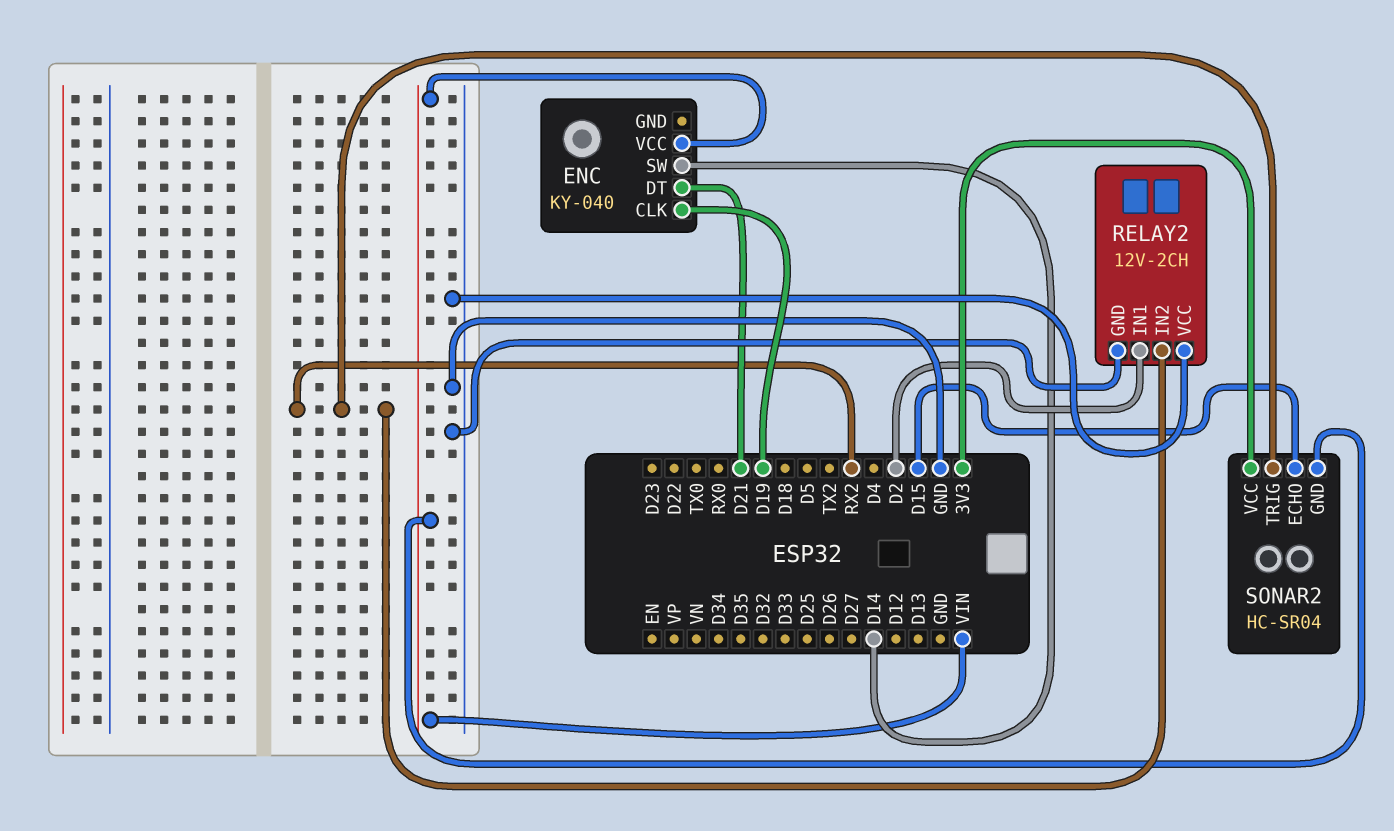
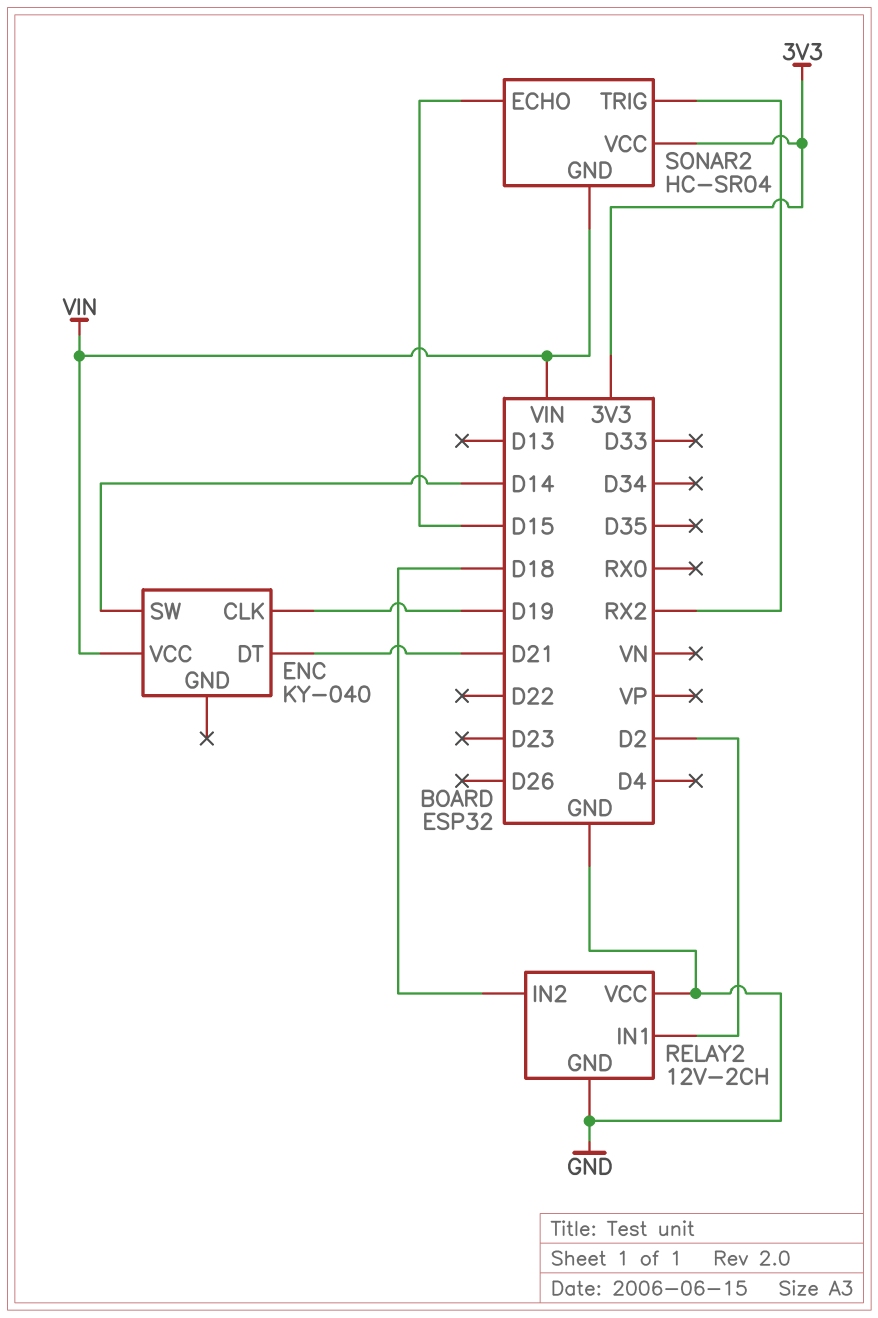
RELAY2 pin IN2: RX2 -> D18

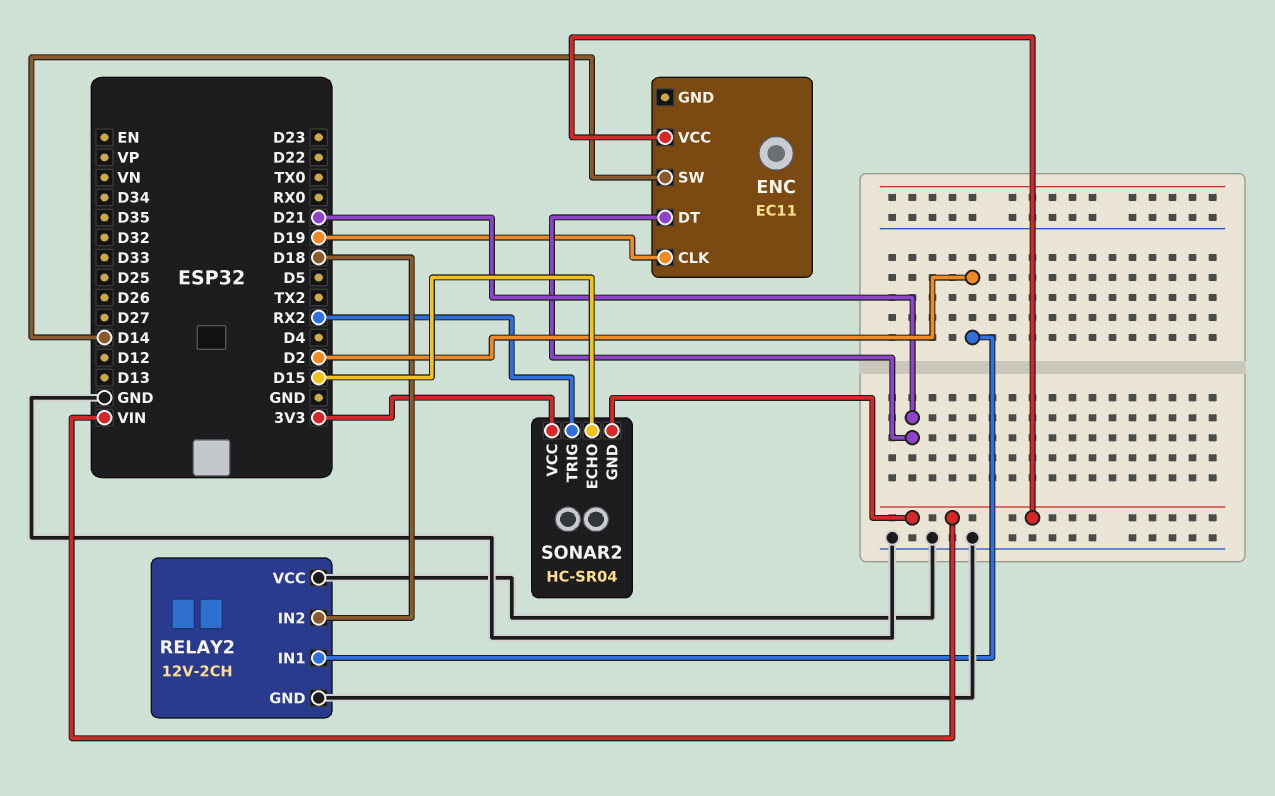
ENC: KY-040 -> EC11

